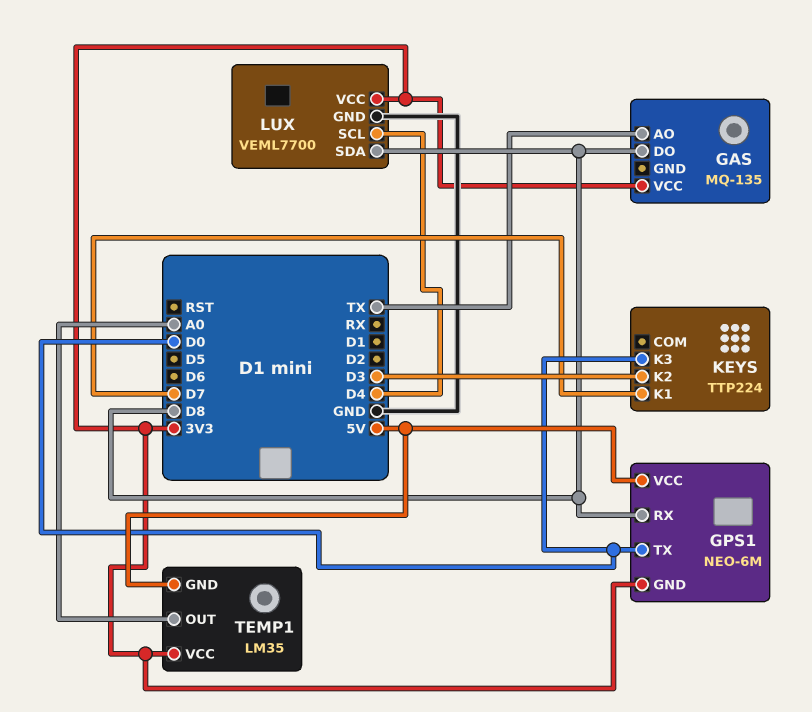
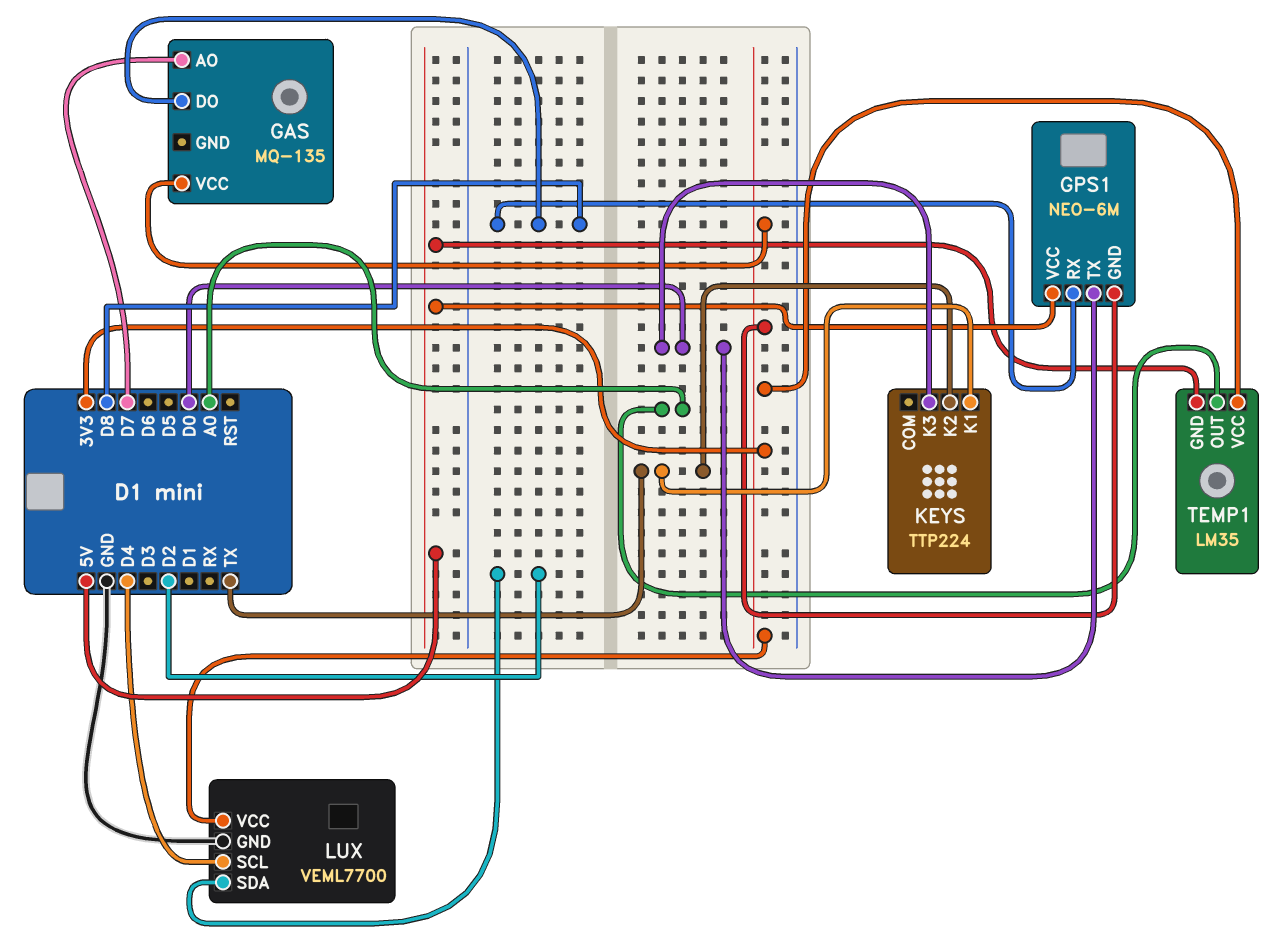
GAS pin AO: TX -> D7
KEYS pin K1: D7 -> TX
KEYS pin K2: D3 -> TX
LUX pin SDA: D8 -> D2

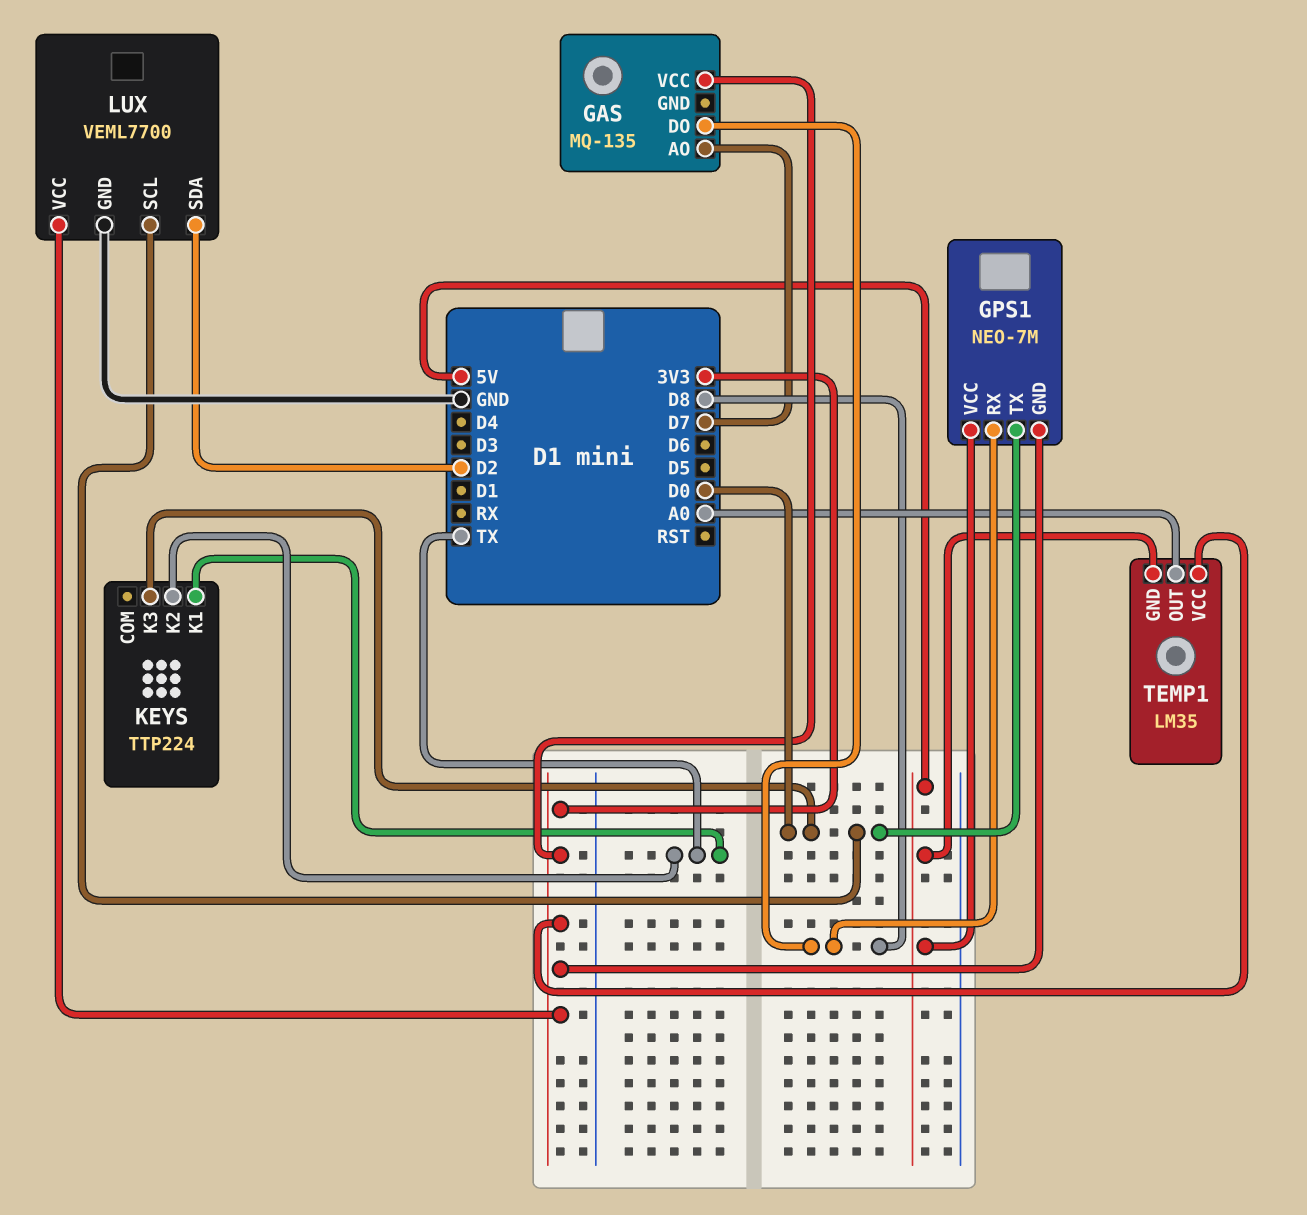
GPS1: NEO-6M -> NEO-7M
LUX pin SCL: D4 -> D0

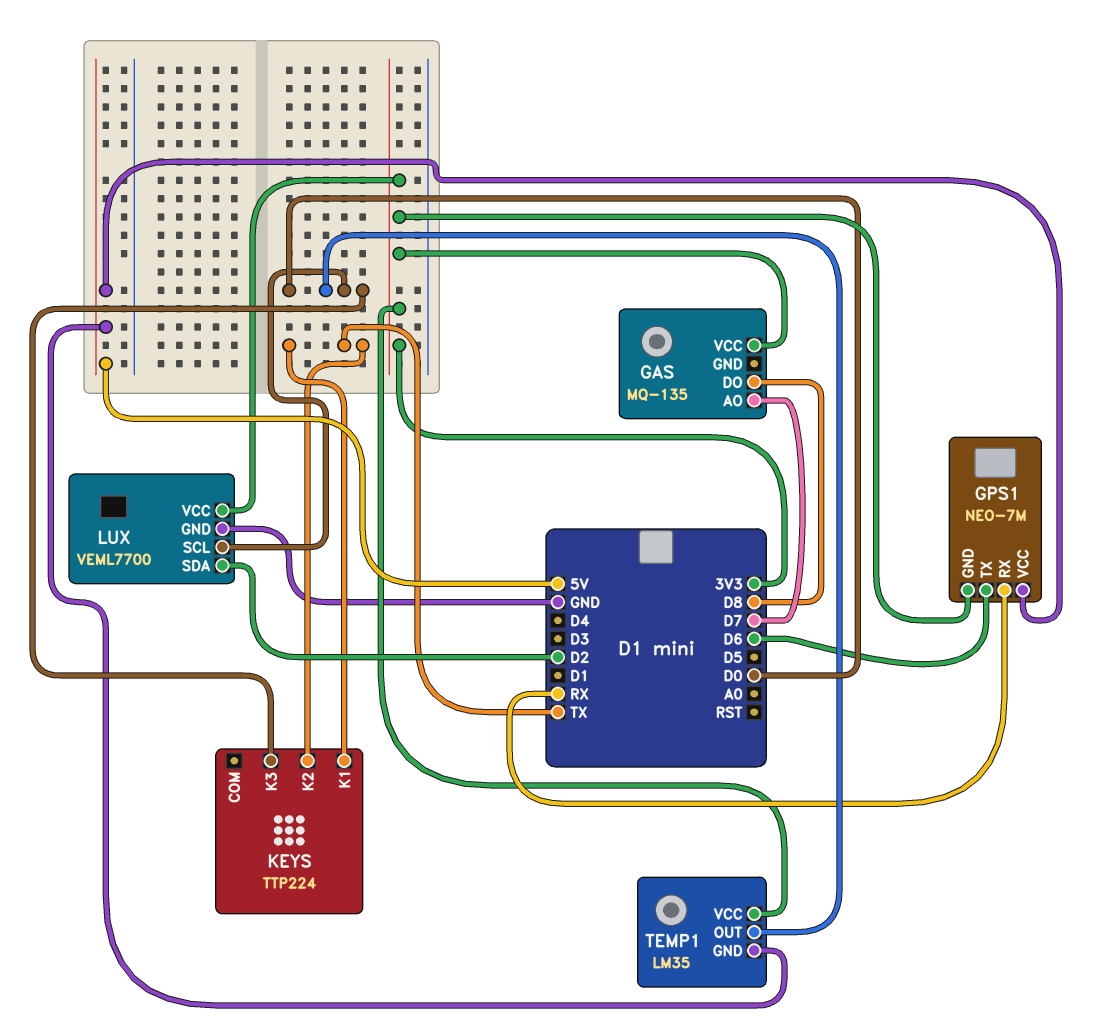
GPS1 pin RX: D8 -> RX
GPS1 pin TX: D0 -> D6
TEMP1 pin OUT: A0 -> D0

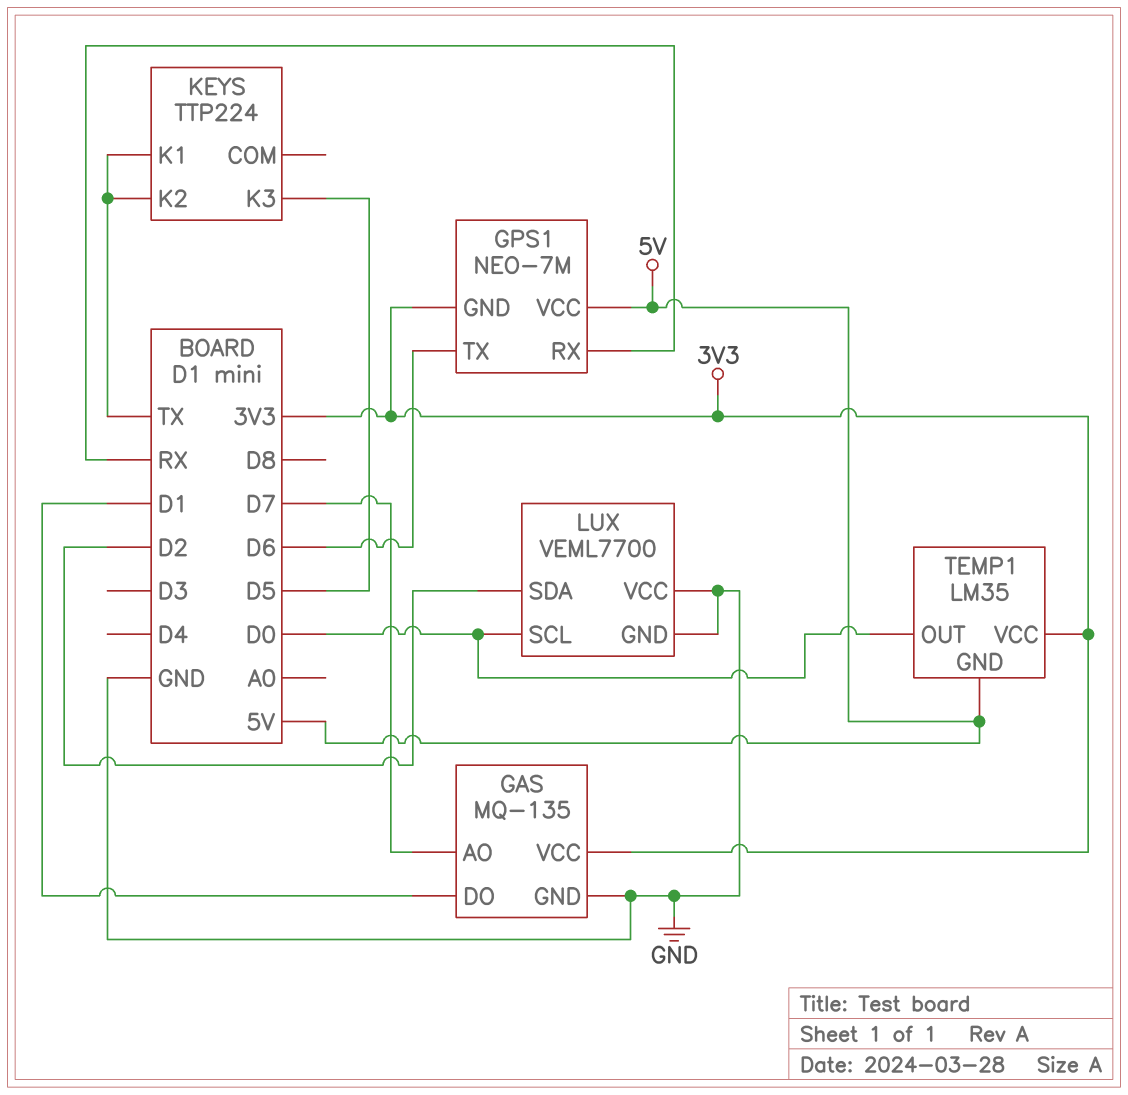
GAS pin DO: D8 -> D1
GAS pin GND: none -> GND
KEYS pin K3: D0 -> D5
LUX pin VCC: 3V3 -> GND

